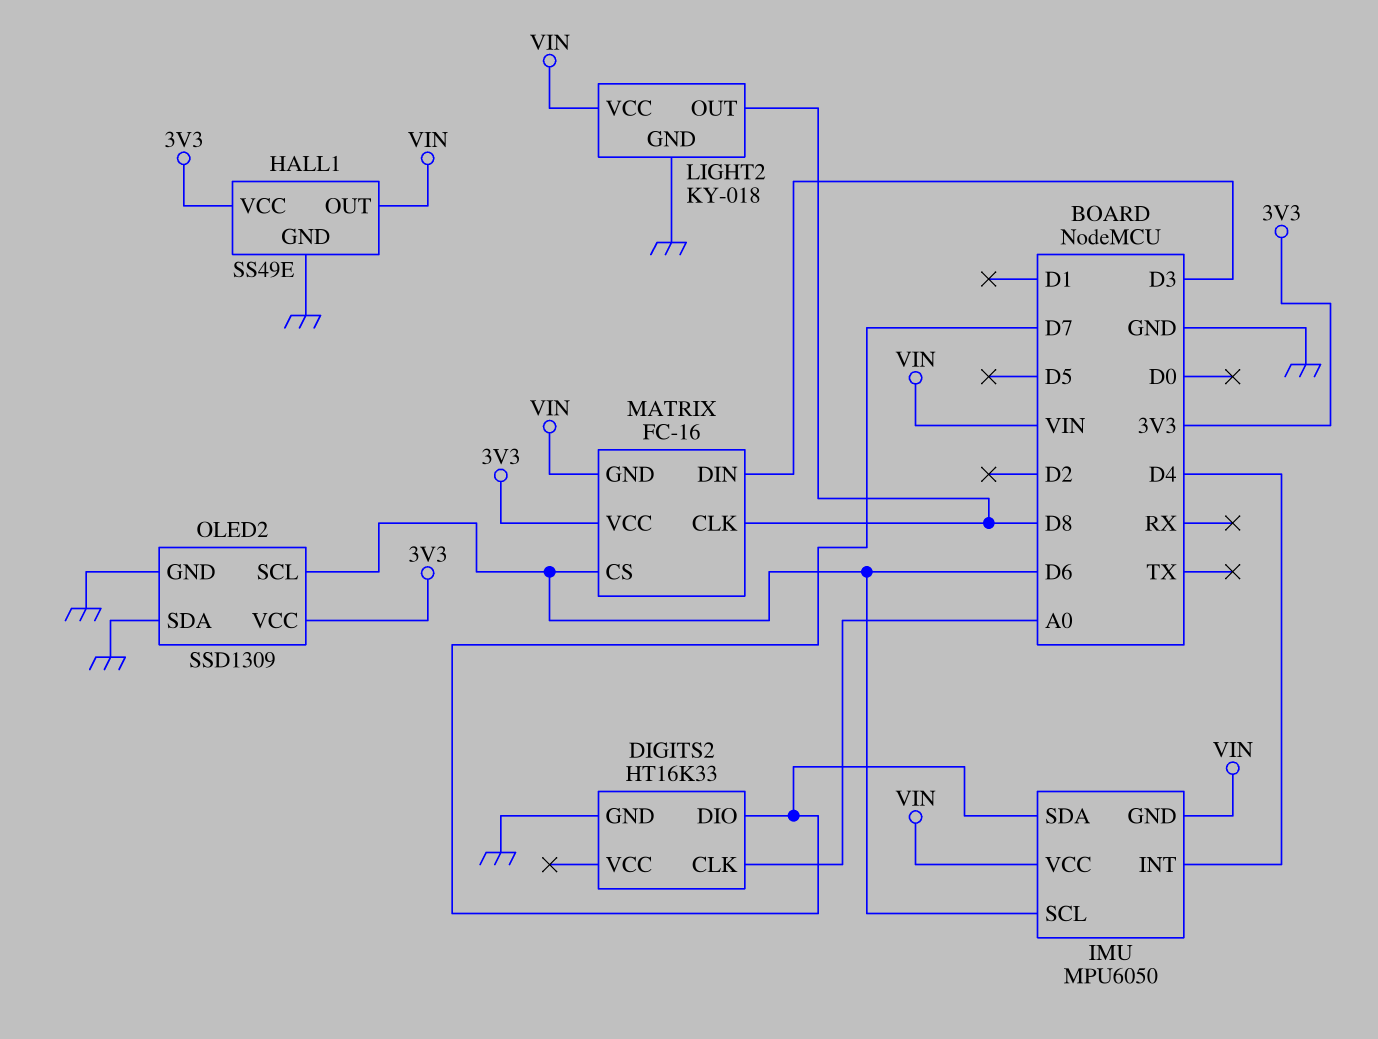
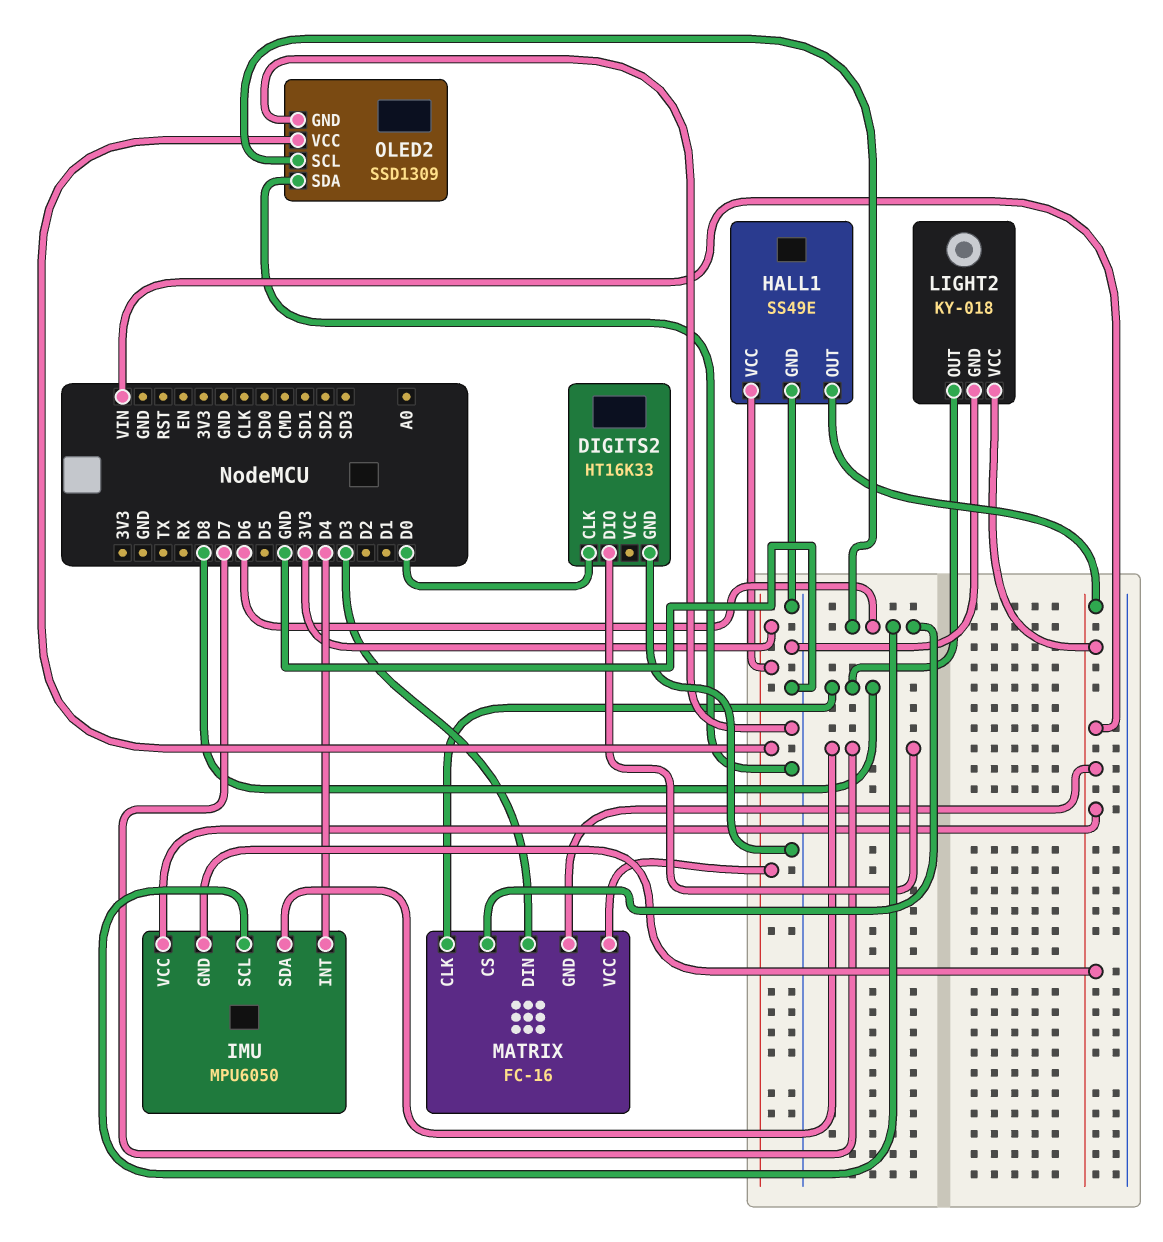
DIGITS2 pin CLK: A0 -> D0

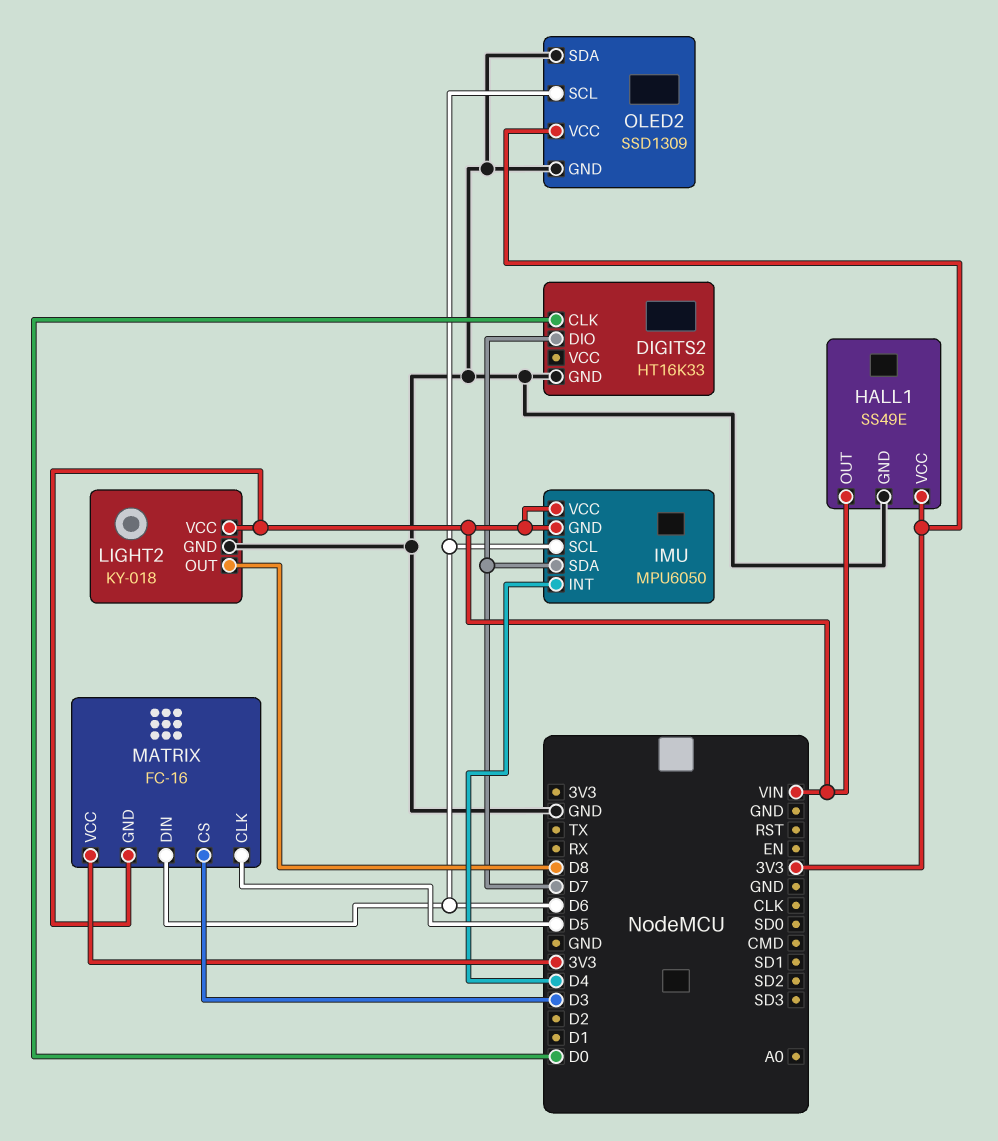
MATRIX pin CLK: D8 -> D5
MATRIX pin CS: D6 -> D3
MATRIX pin DIN: D3 -> D6

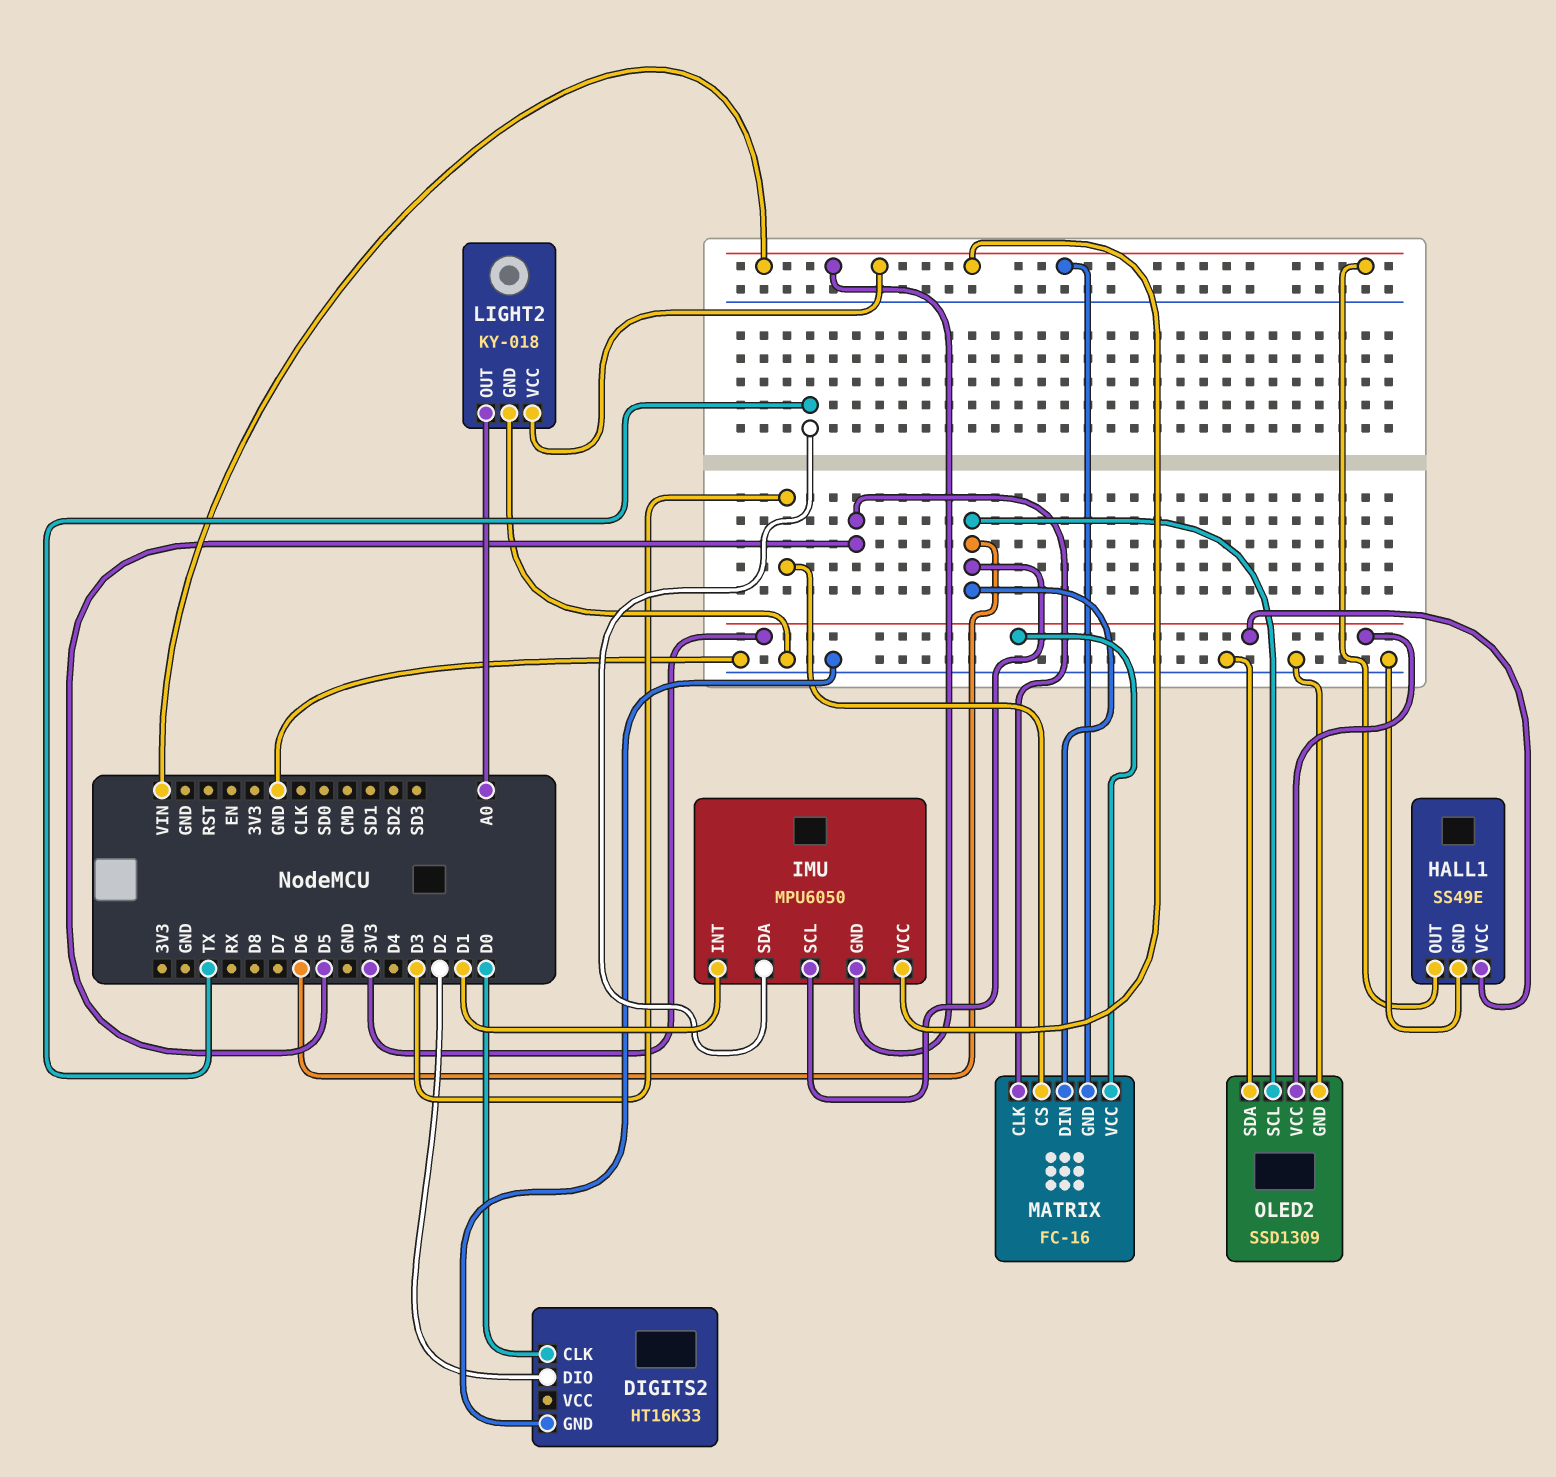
DIGITS2 pin DIO: D7 -> D2
IMU pin INT: D4 -> D1
IMU pin SDA: D7 -> TX
LIGHT2 pin OUT: D8 -> A0

